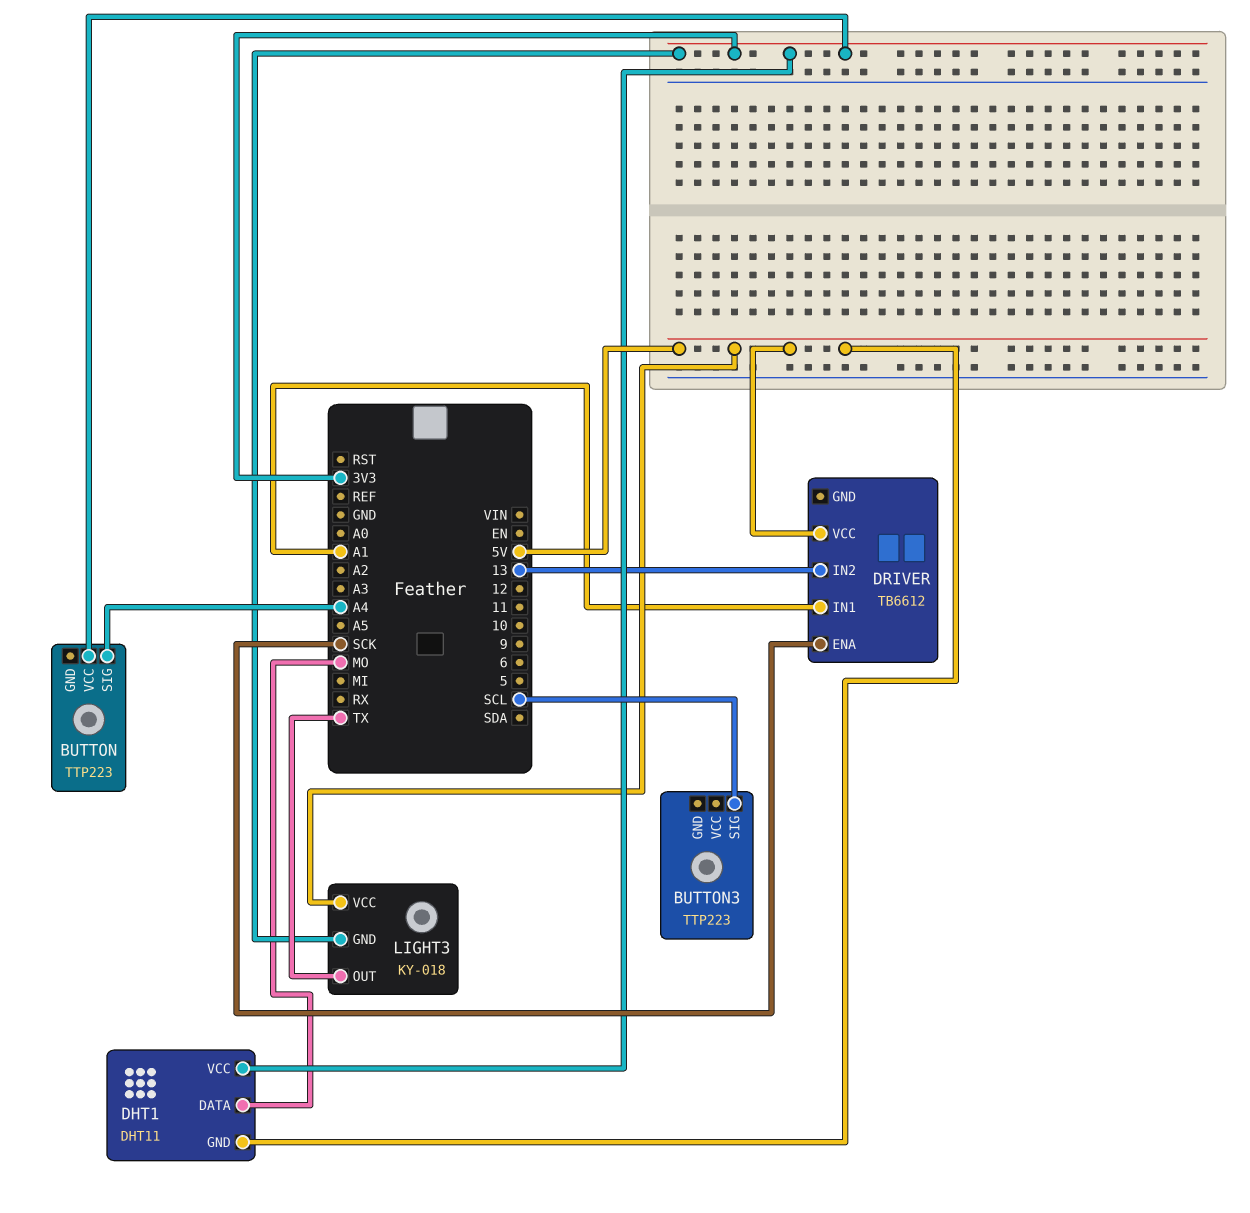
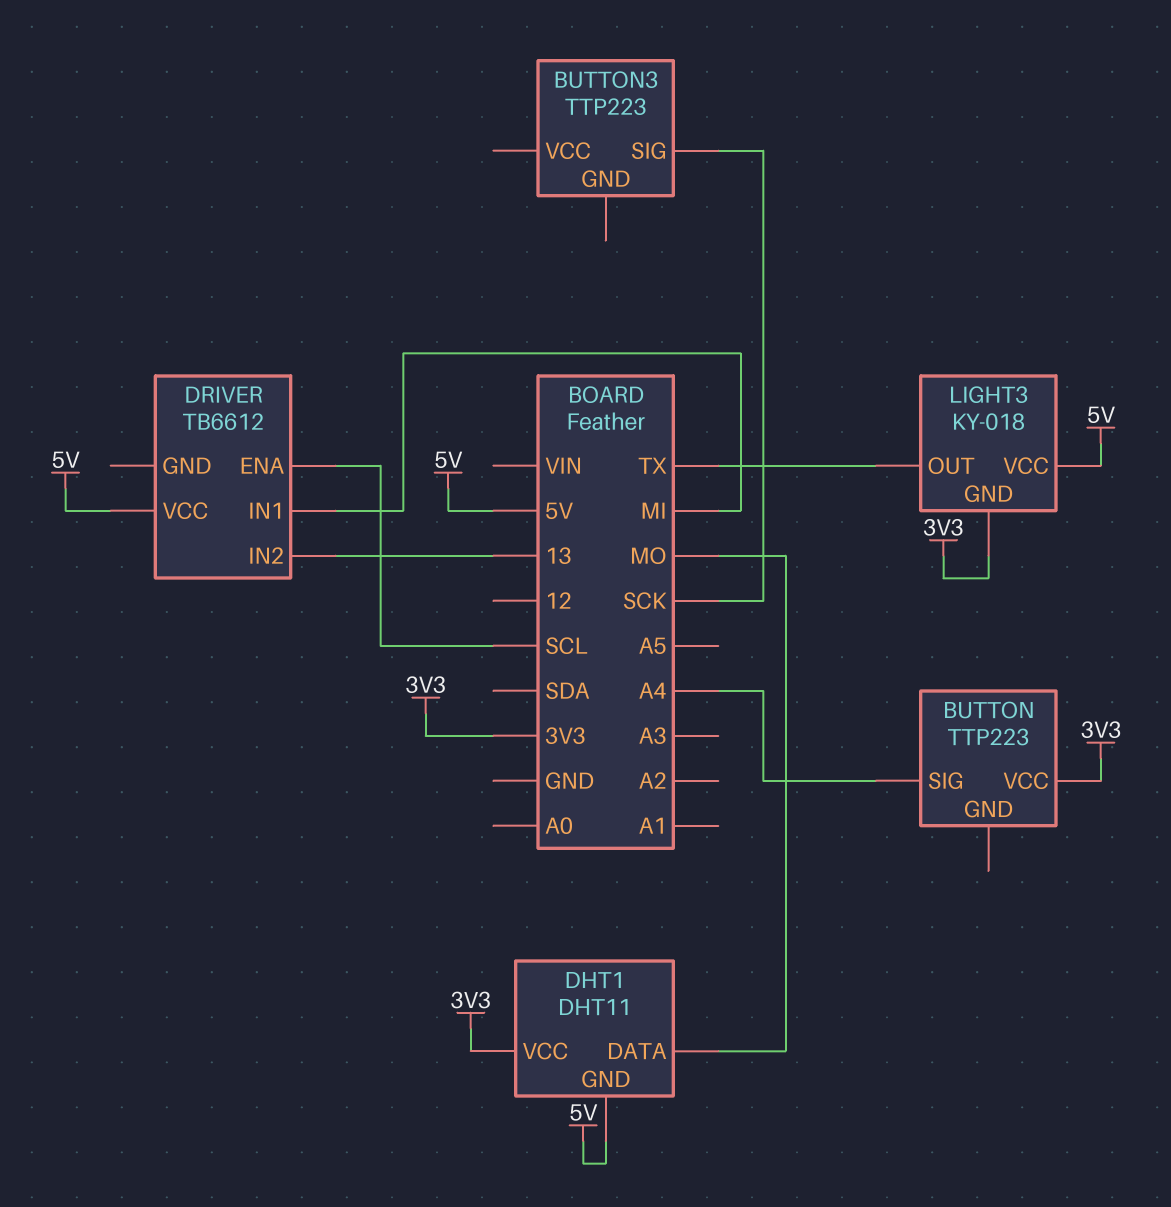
BUTTON3 pin SIG: SCL -> SCK
DRIVER pin ENA: SCK -> SCL
DRIVER pin IN1: A1 -> MI

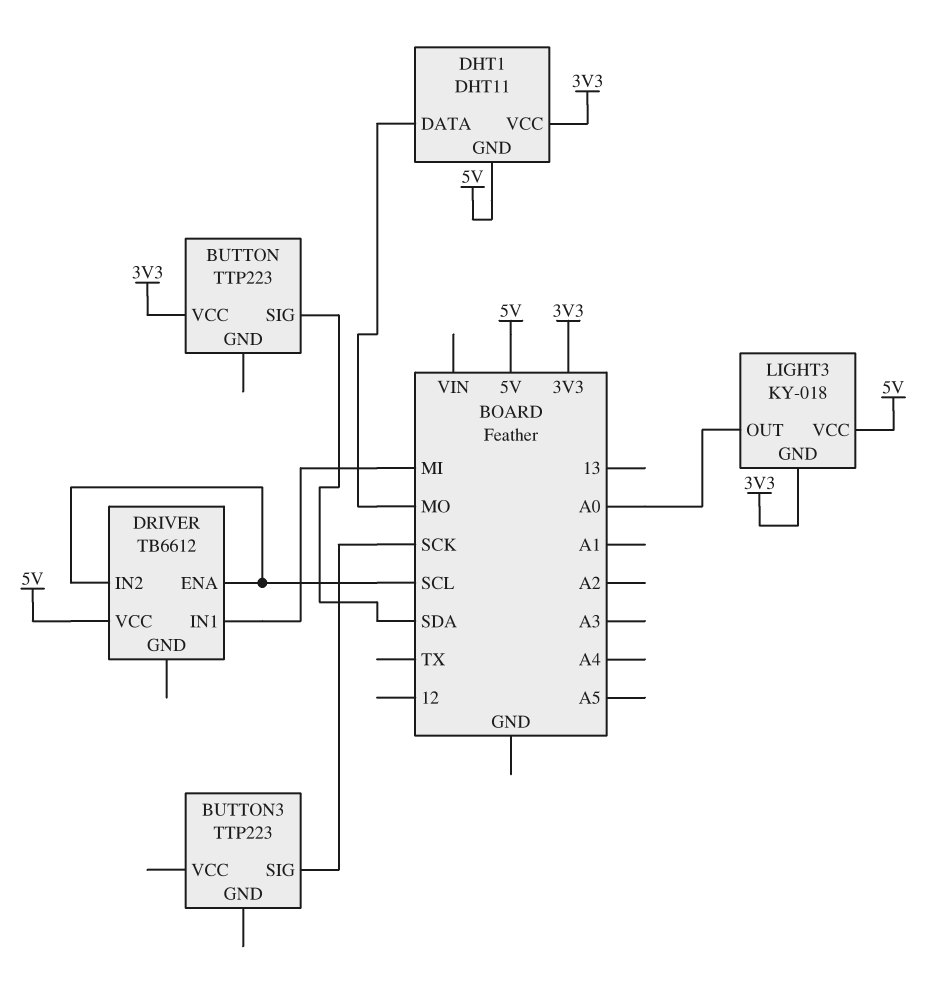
BUTTON pin SIG: A4 -> SDA
DRIVER pin IN2: 13 -> SCL
LIGHT3 pin OUT: TX -> A0

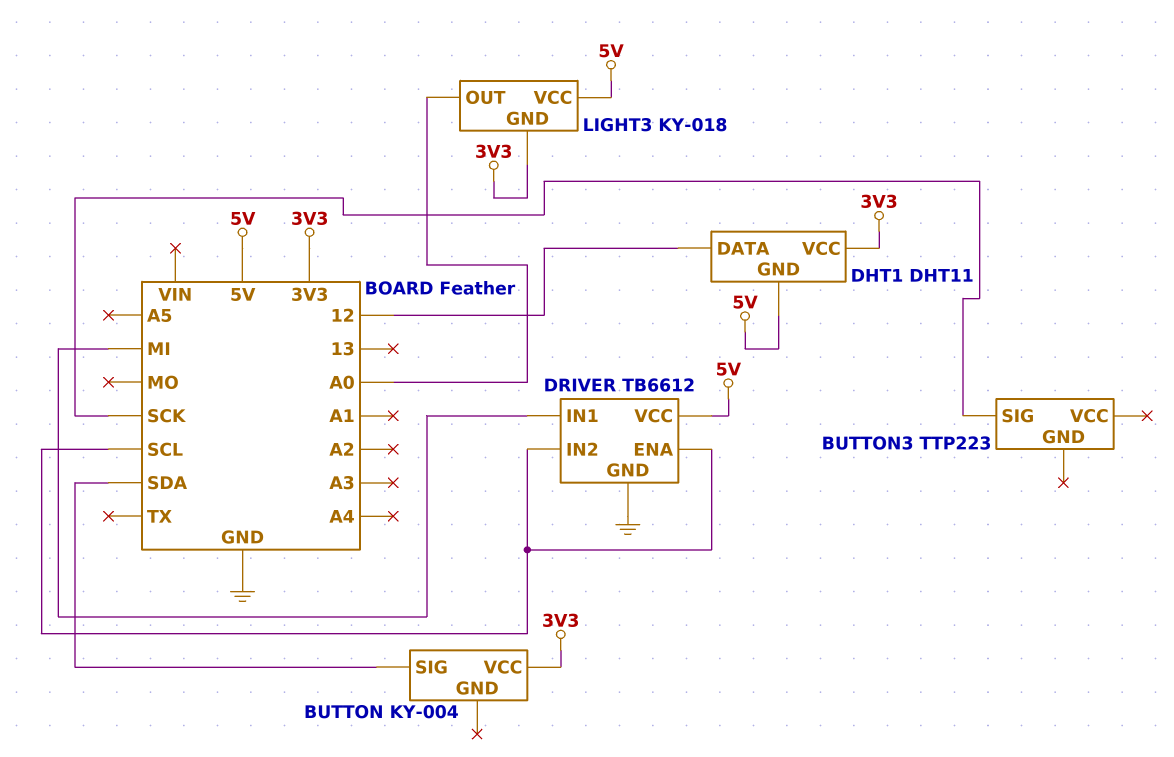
BUTTON: TTP223 -> KY-004
DHT1 pin DATA: MO -> 12
DRIVER pin GND: none -> GND

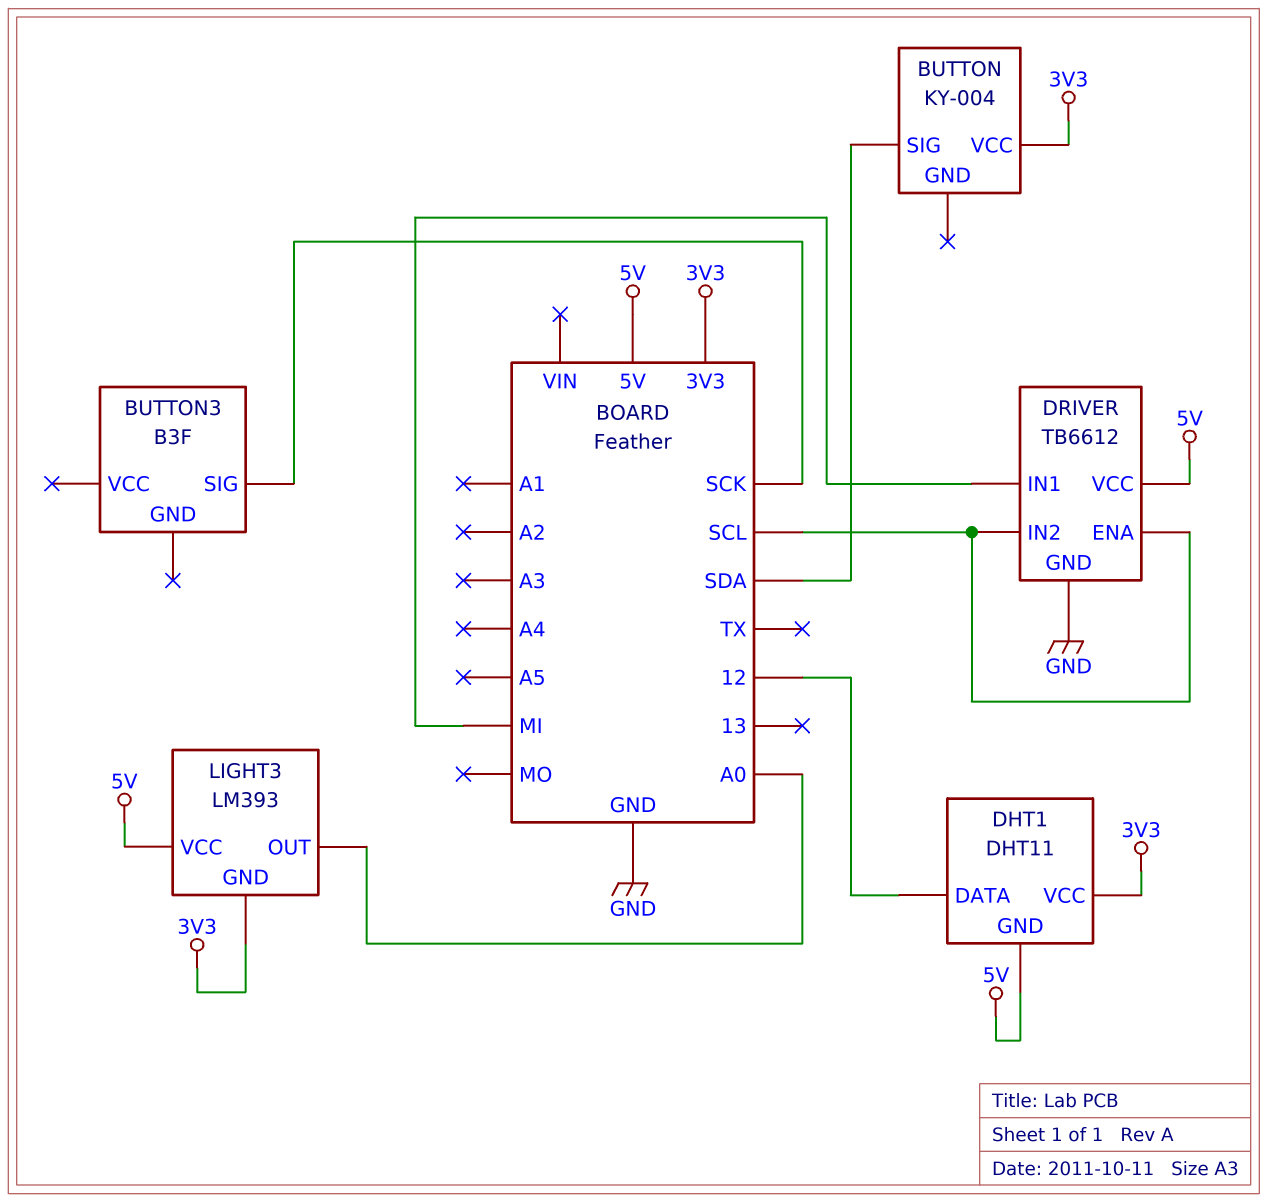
BUTTON3: TTP223 -> B3F
LIGHT3: KY-018 -> LM393

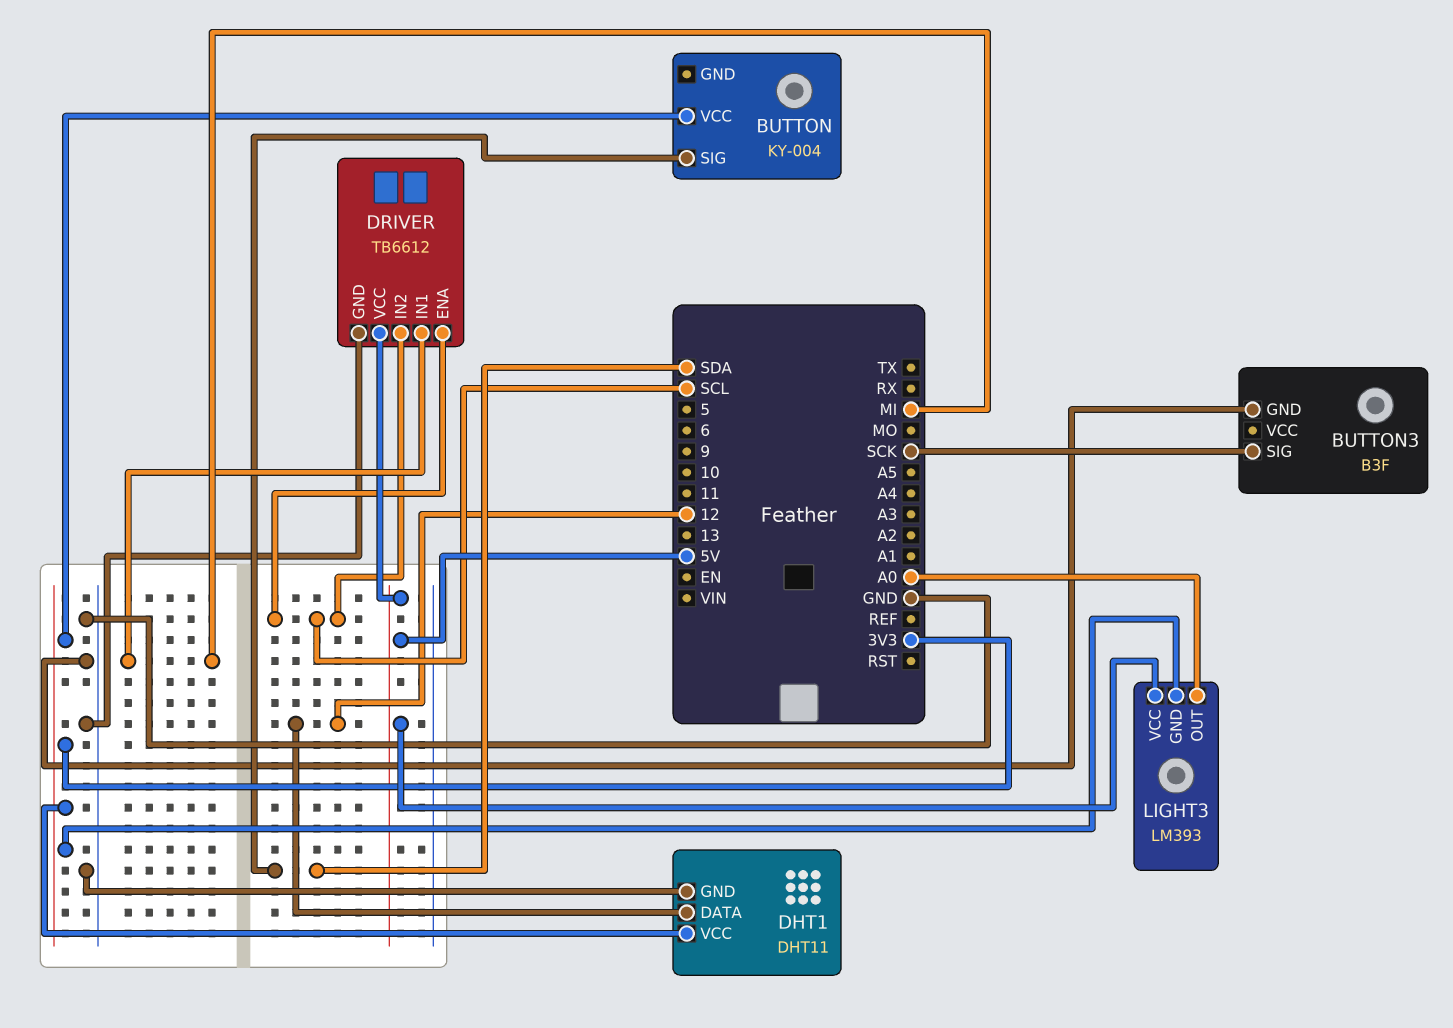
BUTTON3 pin GND: none -> GND
DHT1 pin GND: 5V -> GND

